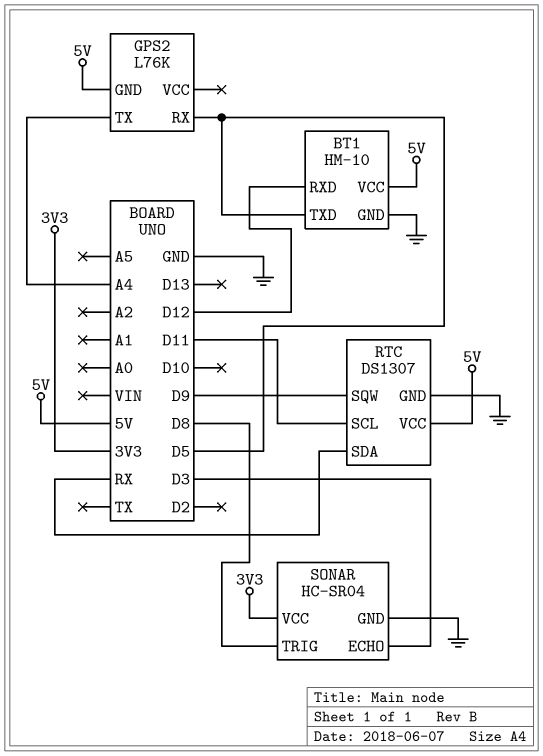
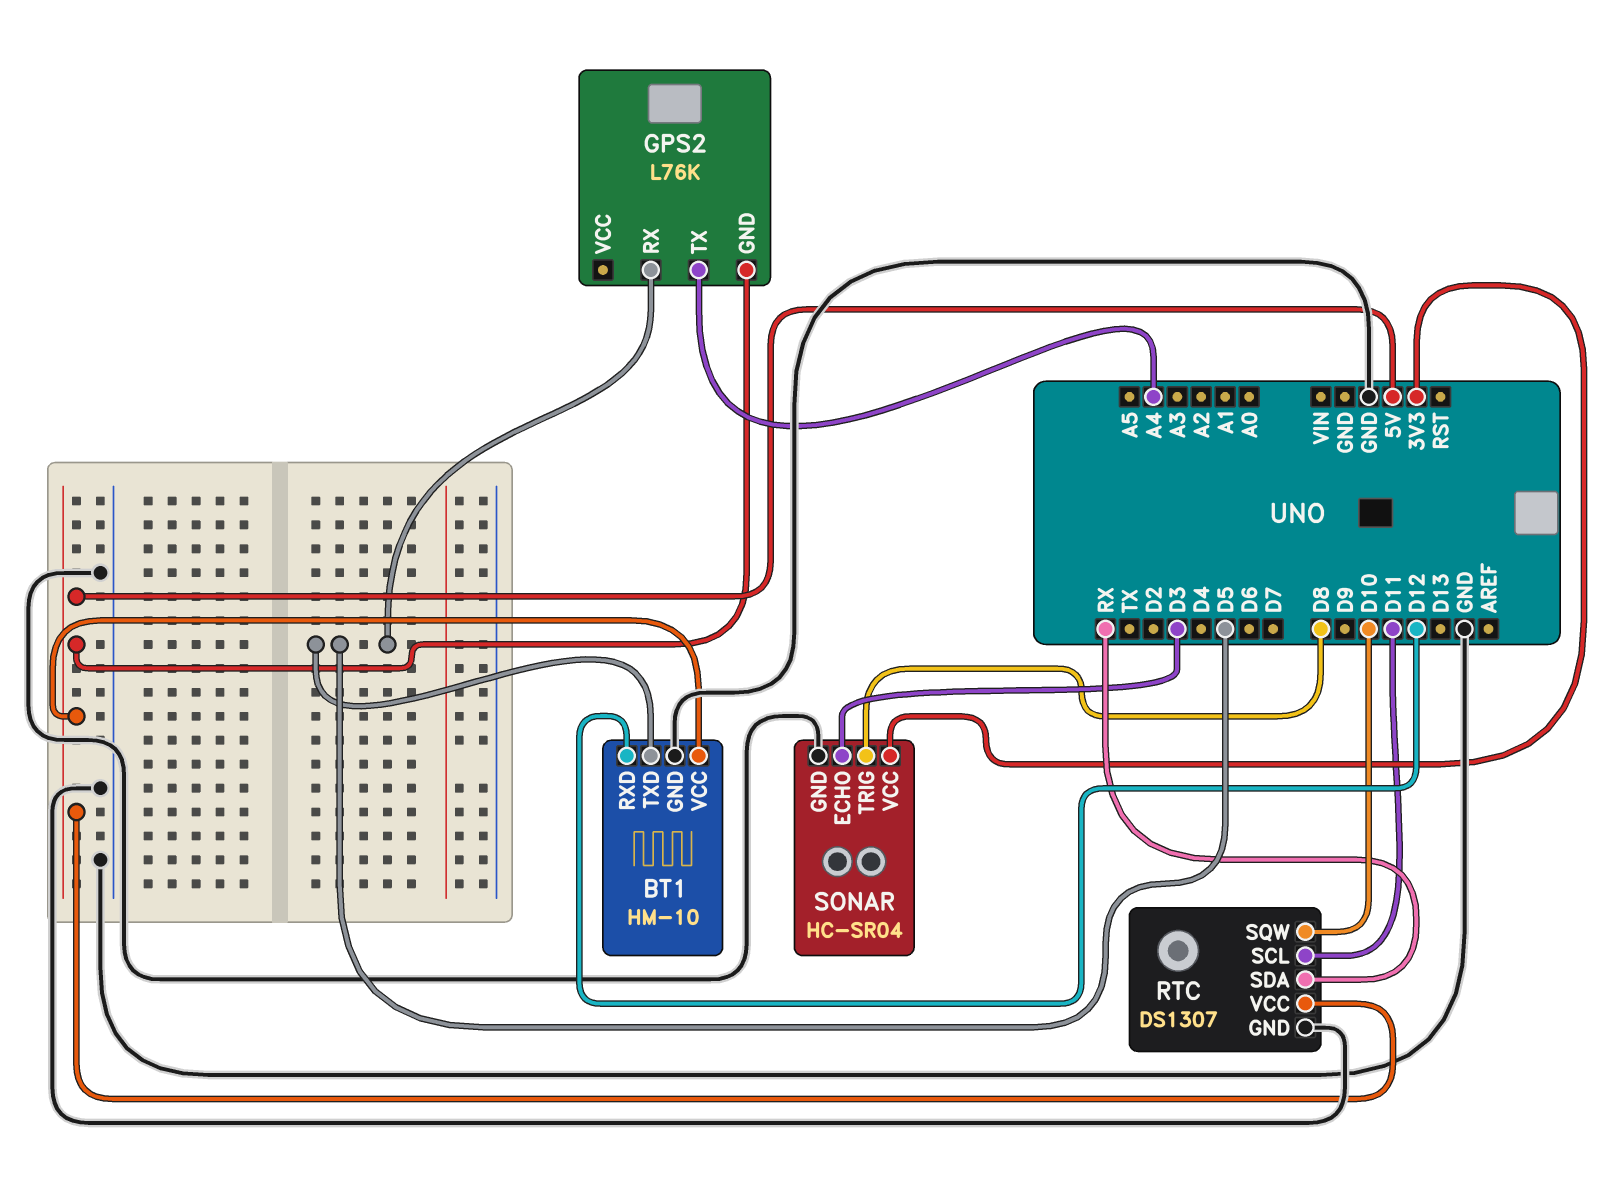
RTC pin SQW: D9 -> D10

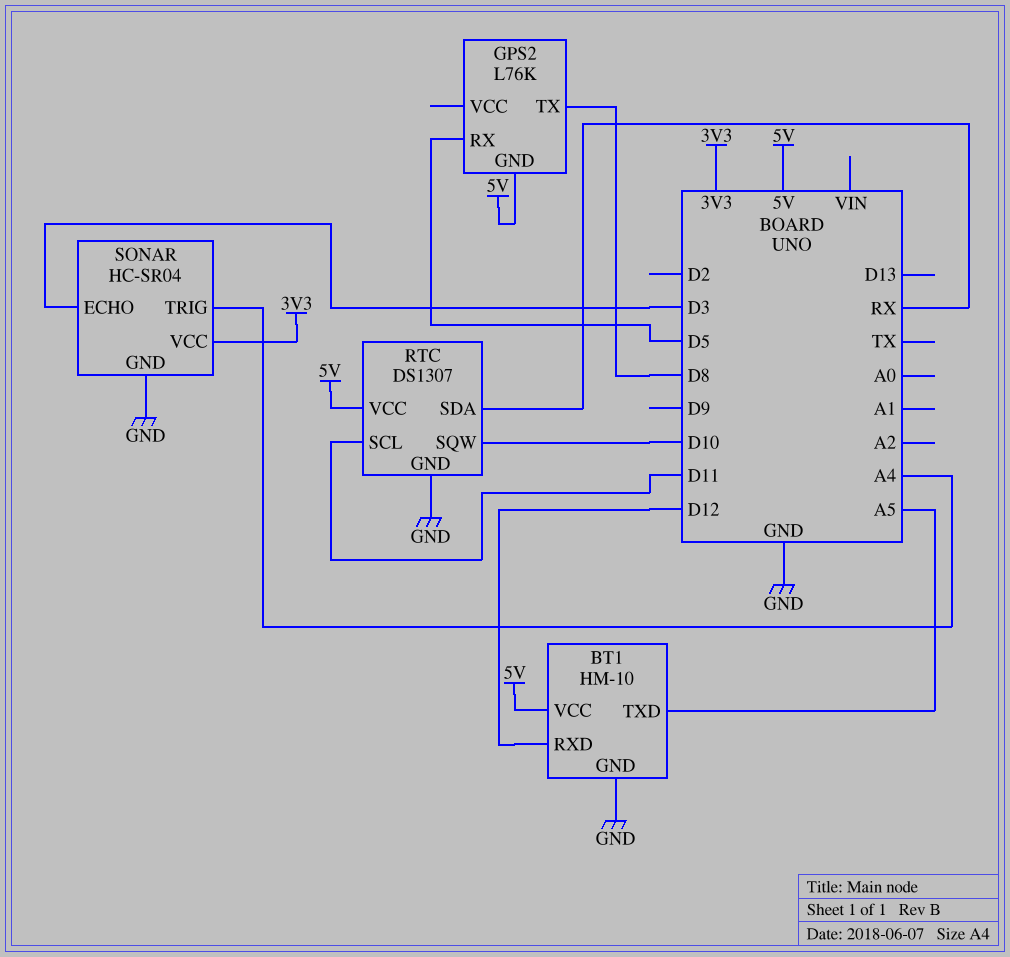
BT1 pin TXD: D5 -> A5
GPS2 pin TX: A4 -> D8
SONAR pin TRIG: D8 -> A4

